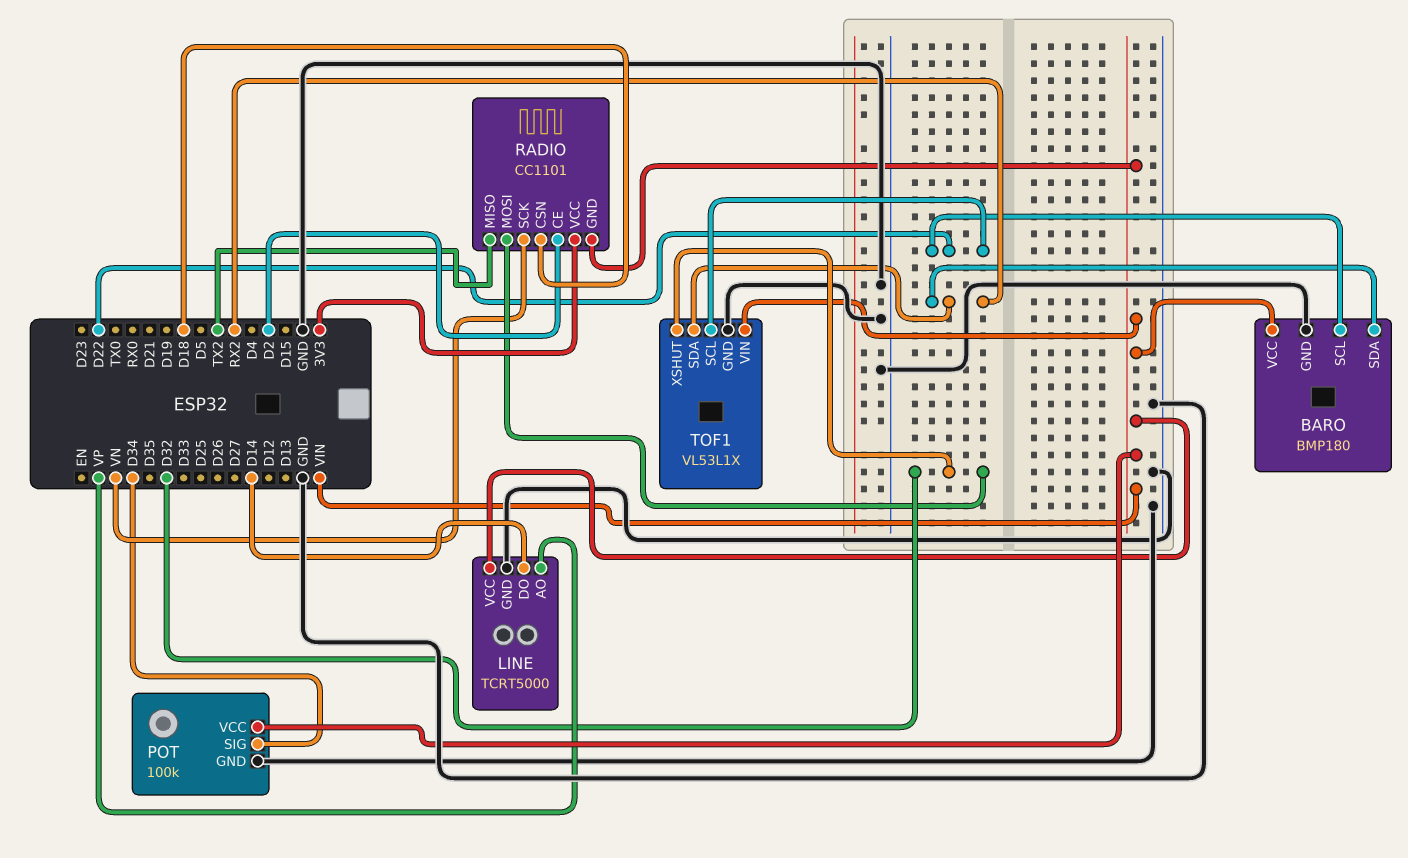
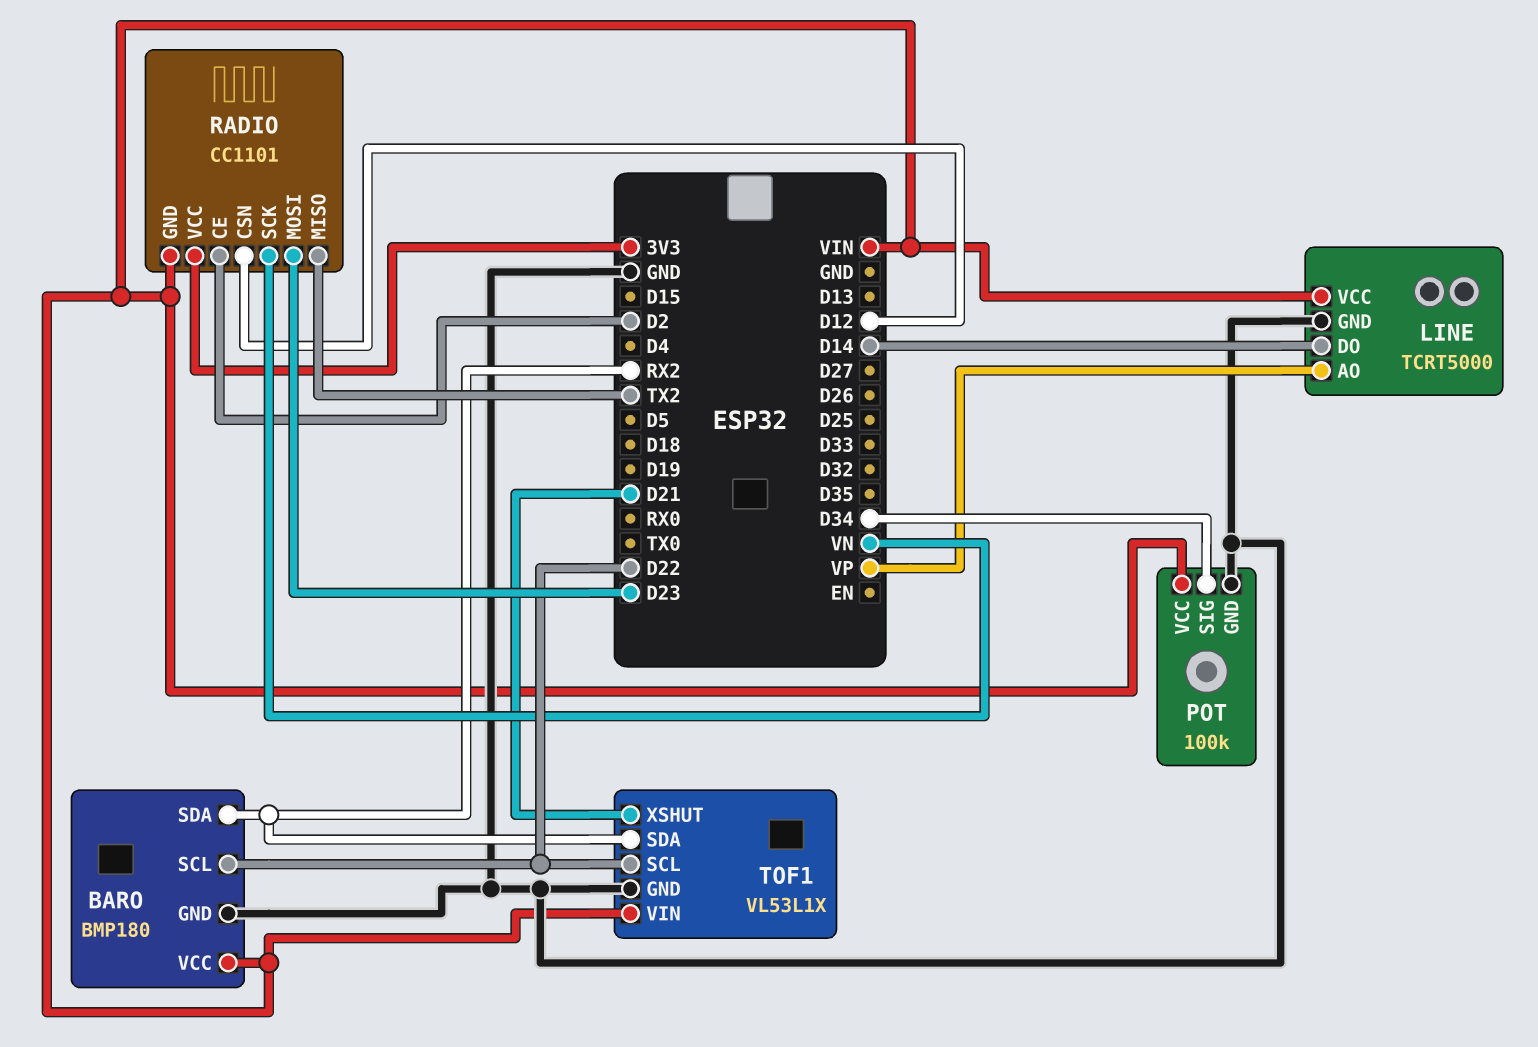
RADIO pin CSN: D18 -> D12
RADIO pin MOSI: D32 -> D23
TOF1 pin XSHUT: D32 -> D21

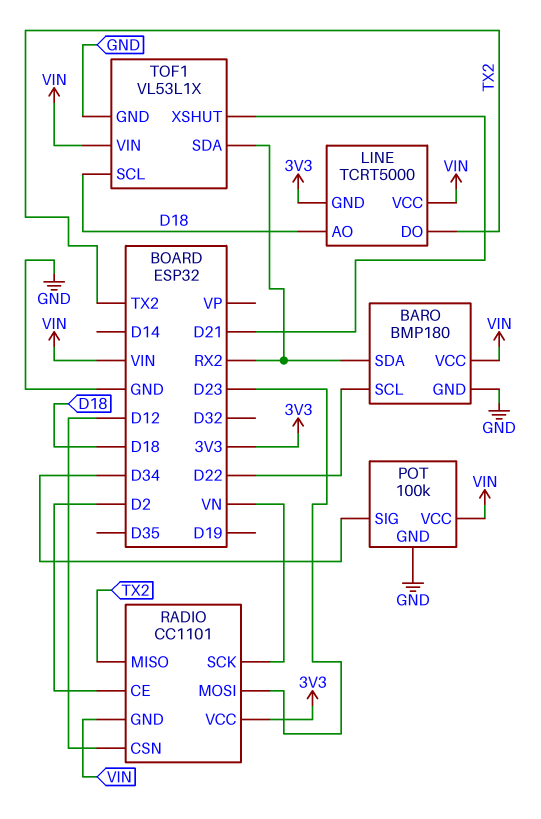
LINE pin AO: VP -> D18
LINE pin DO: D14 -> TX2
LINE pin GND: GND -> 3V3
TOF1 pin SCL: D22 -> D18

